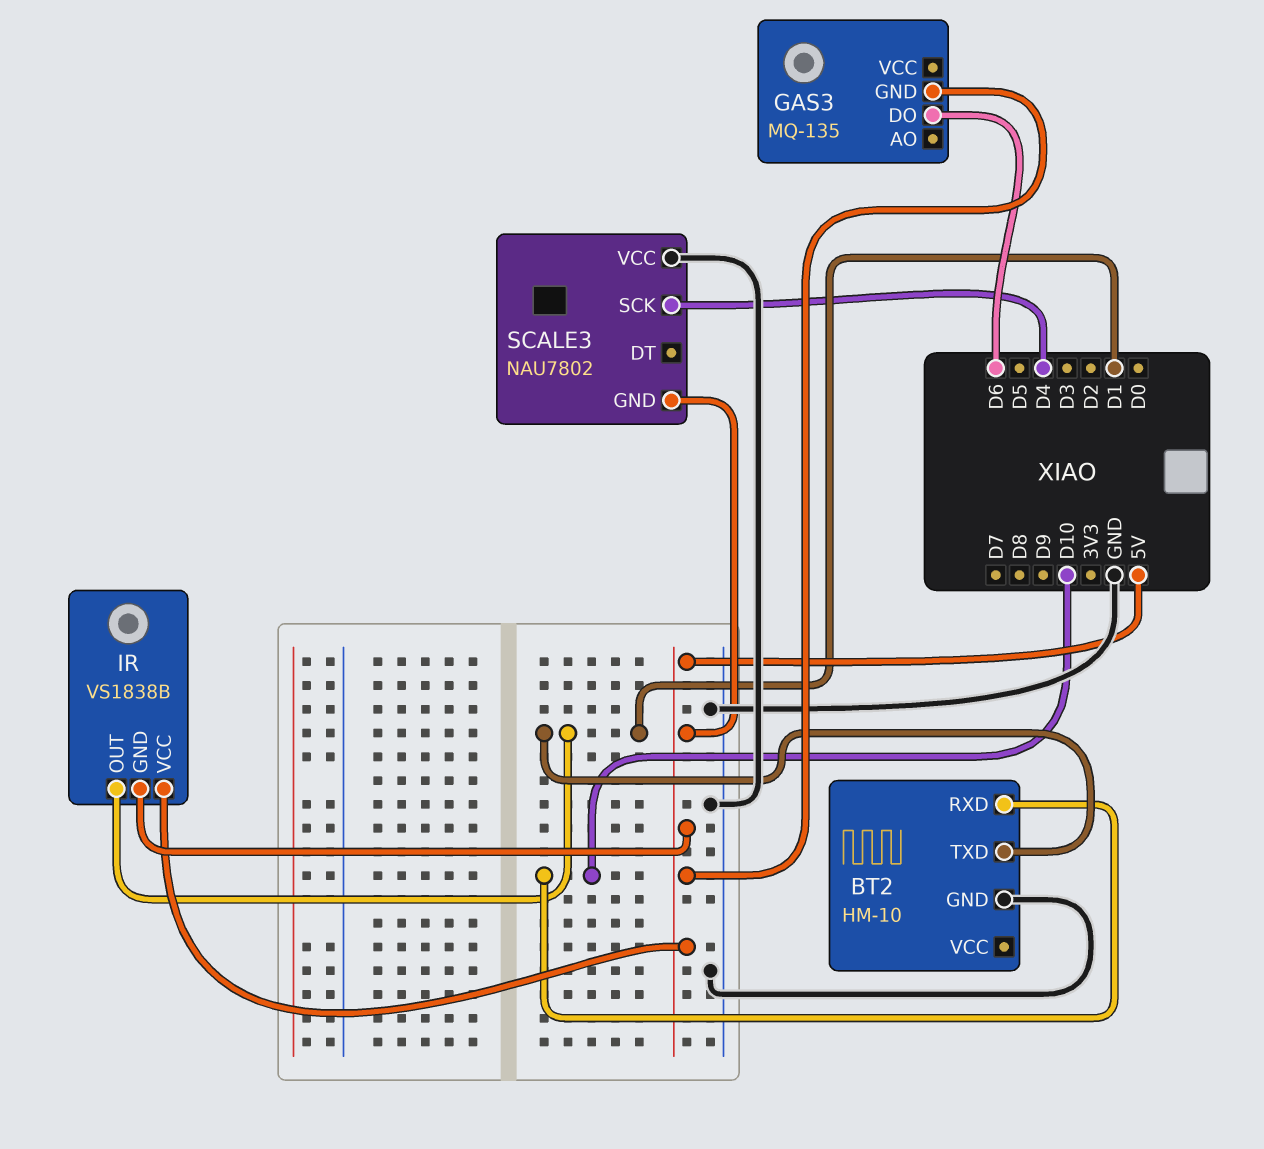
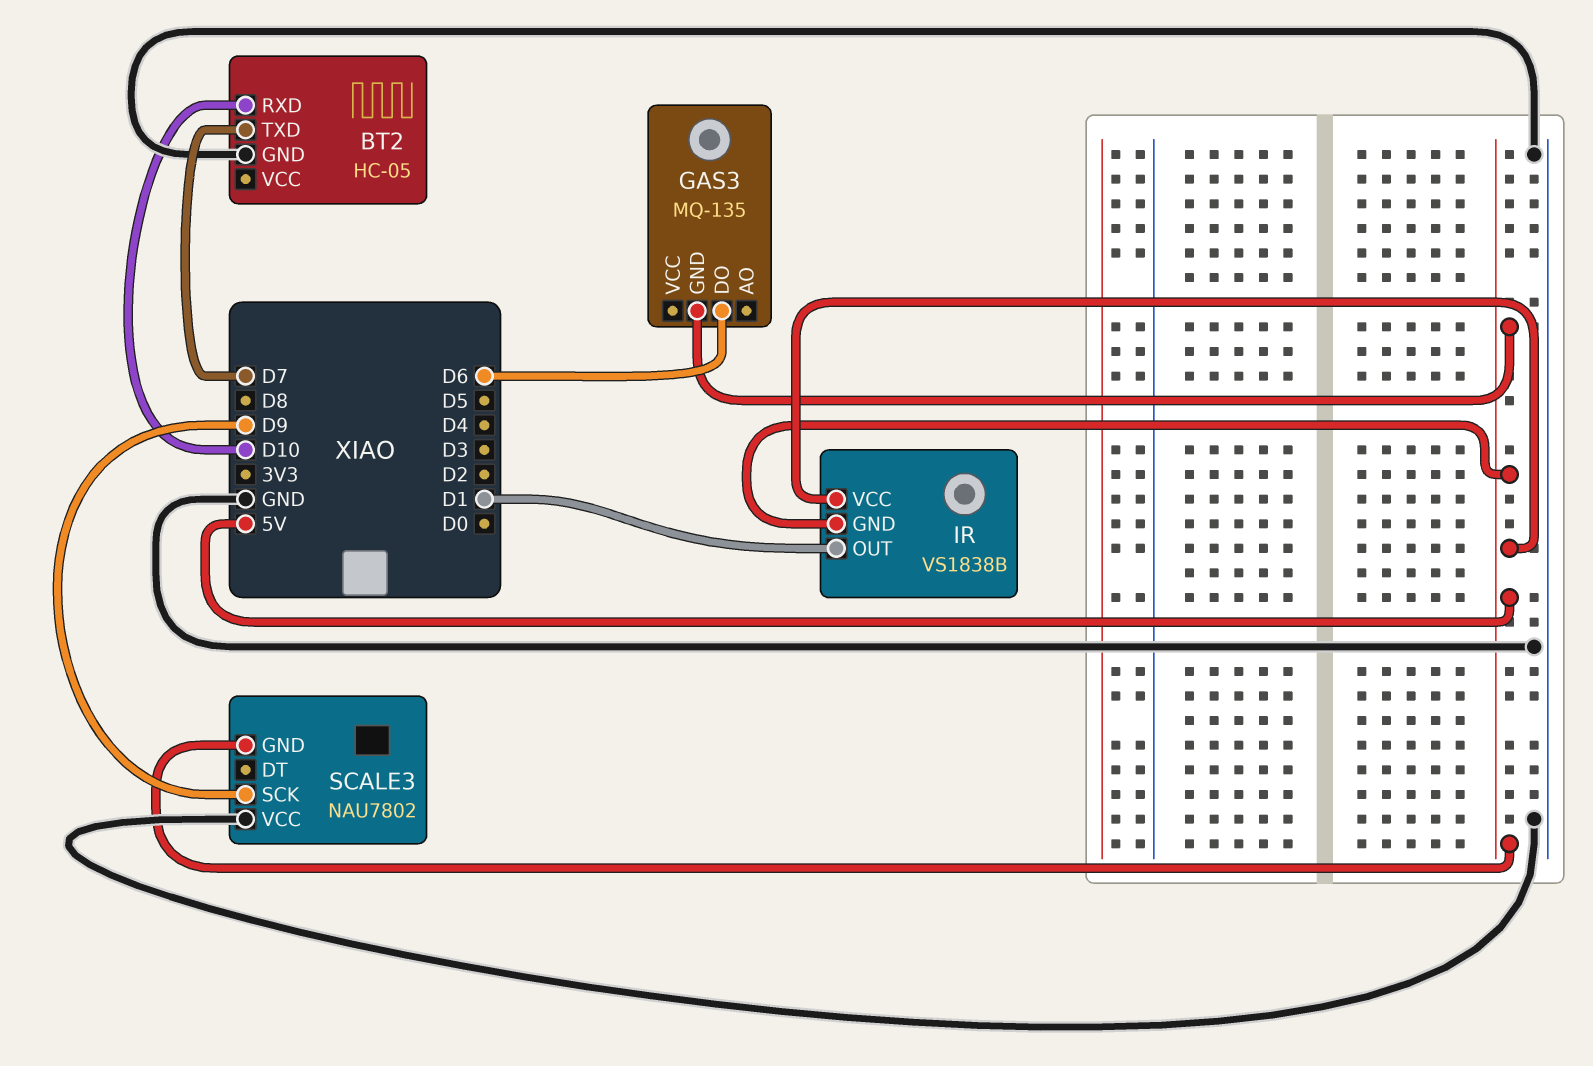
BT2: HM-10 -> HC-05
BT2 pin TXD: D1 -> D7
SCALE3 pin SCK: D4 -> D9

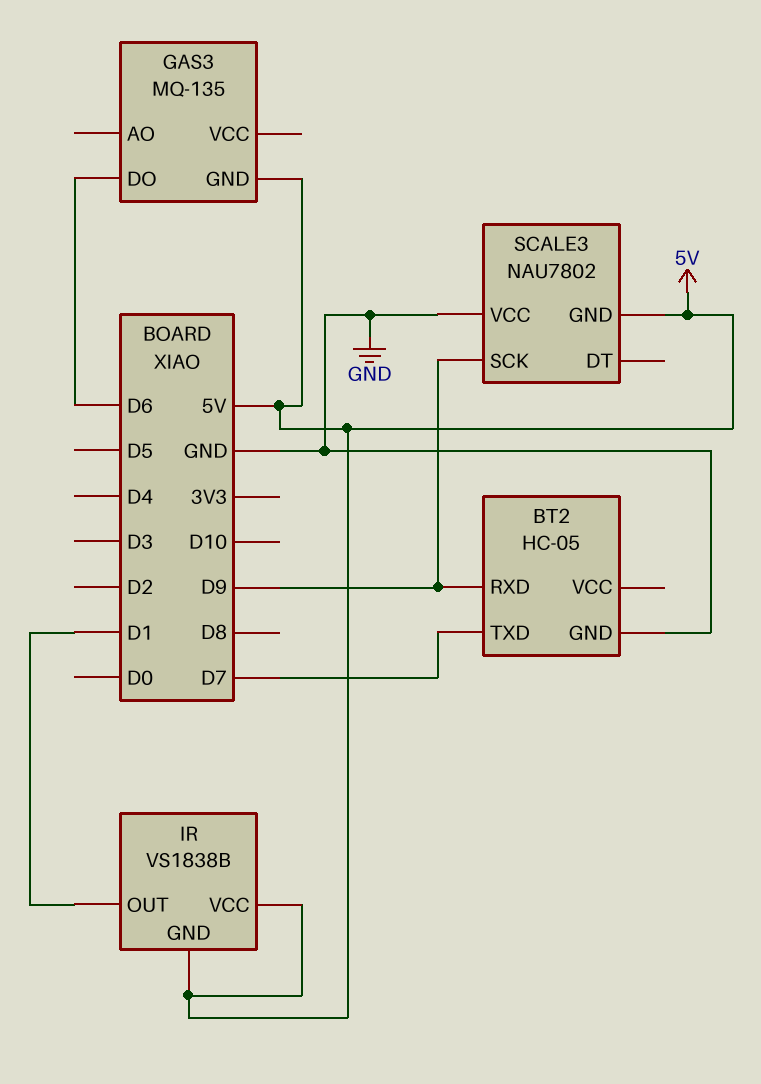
BT2 pin RXD: D10 -> D9

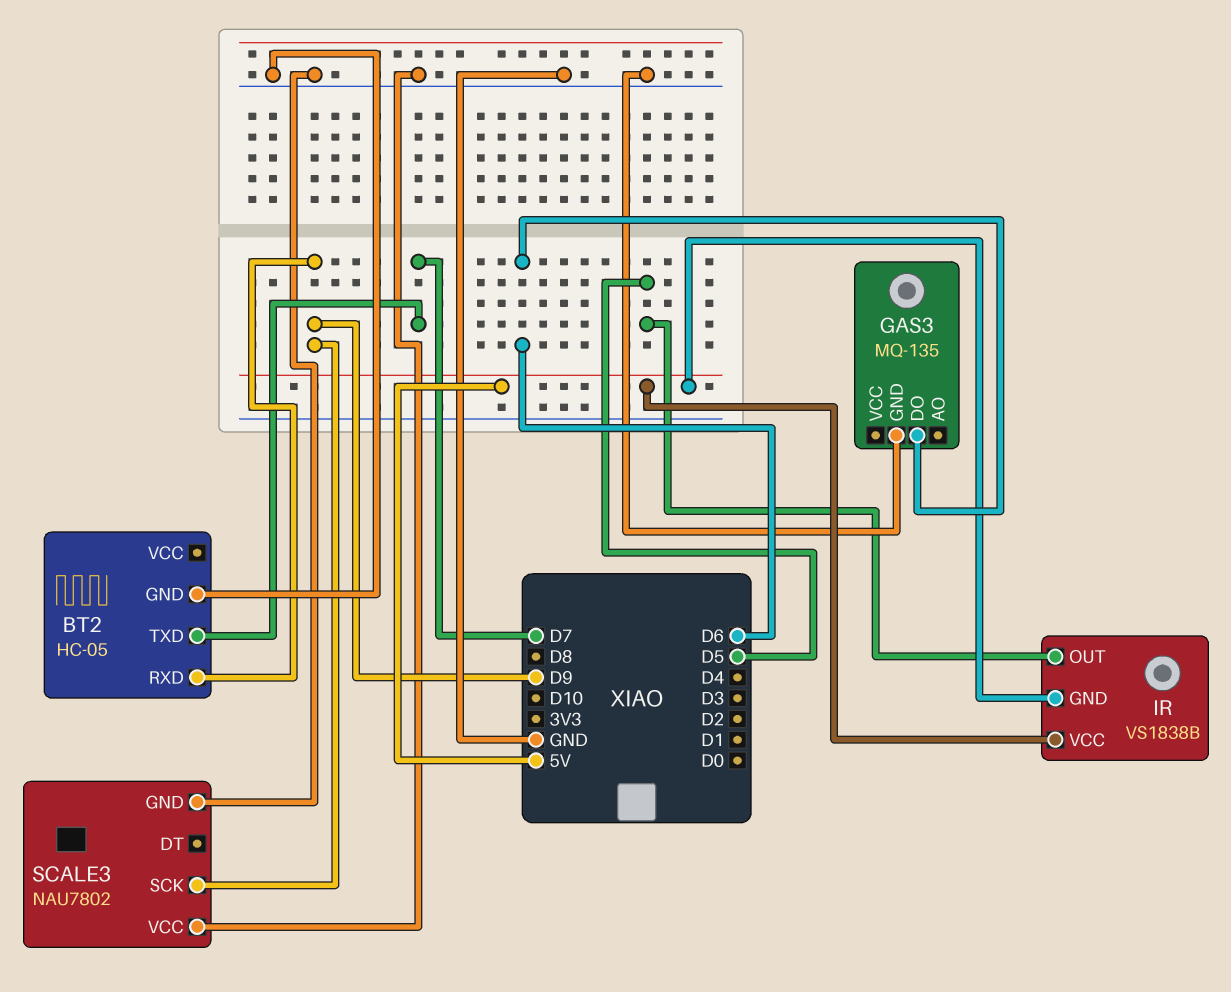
GAS3 pin GND: 5V -> GND
IR pin OUT: D1 -> D5
SCALE3 pin GND: 5V -> GND

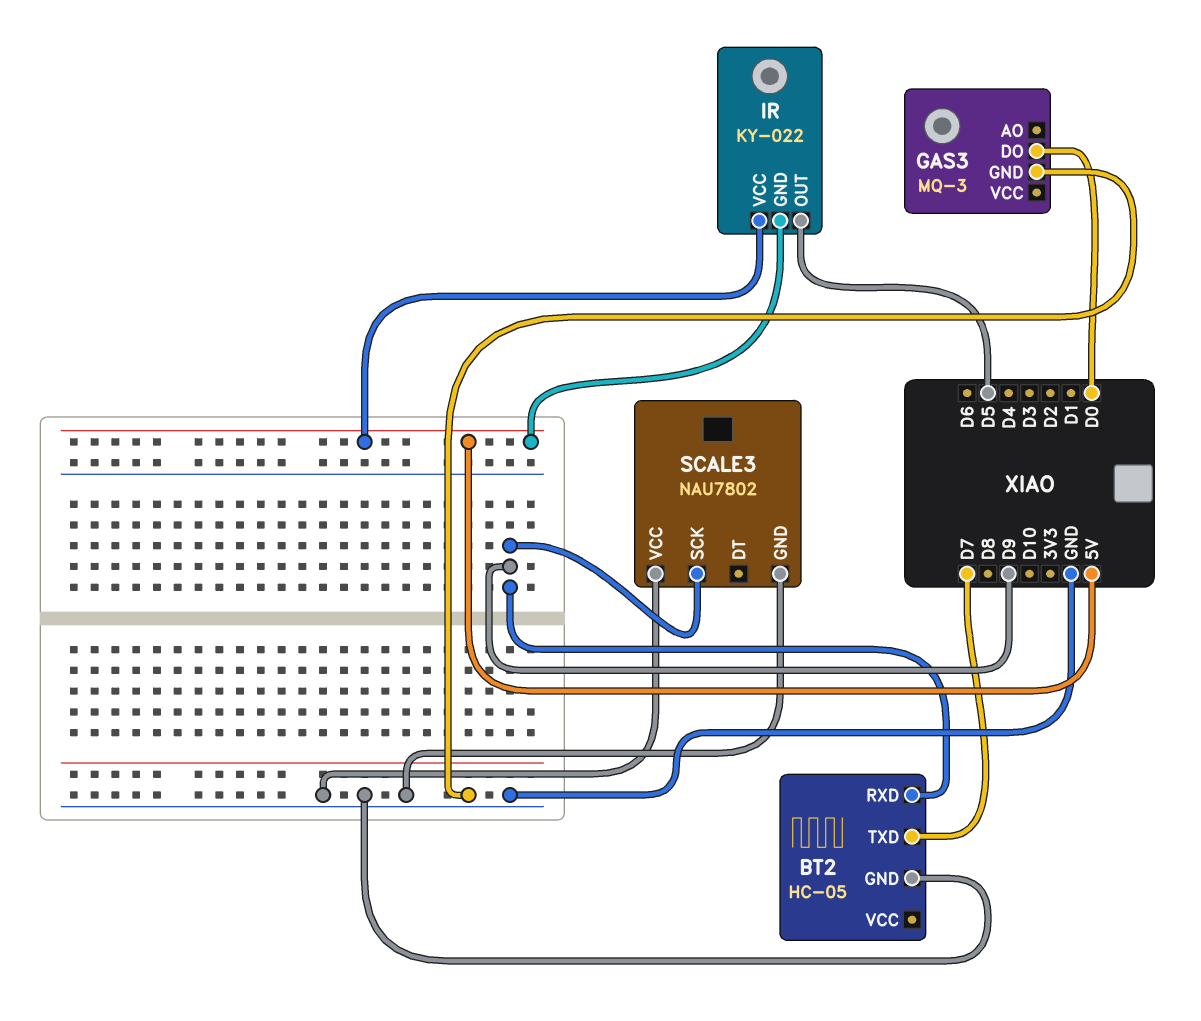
GAS3: MQ-135 -> MQ-3
GAS3 pin DO: D6 -> D0
IR: VS1838B -> KY-022

